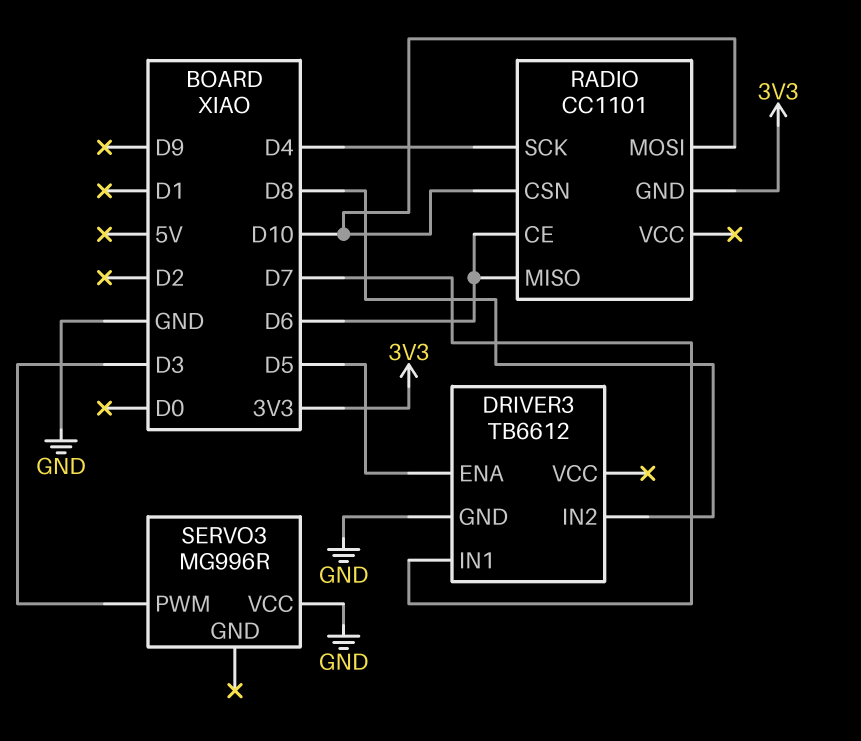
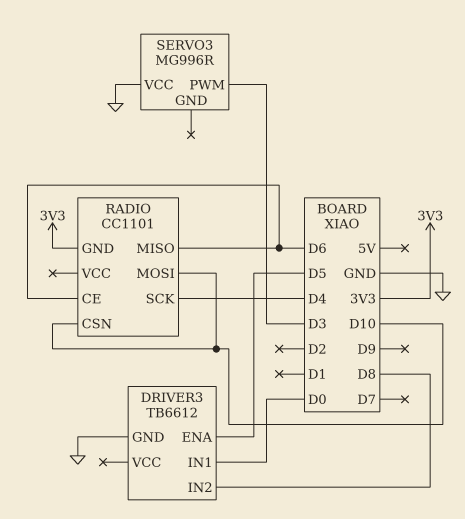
DRIVER3 pin IN1: D7 -> D0

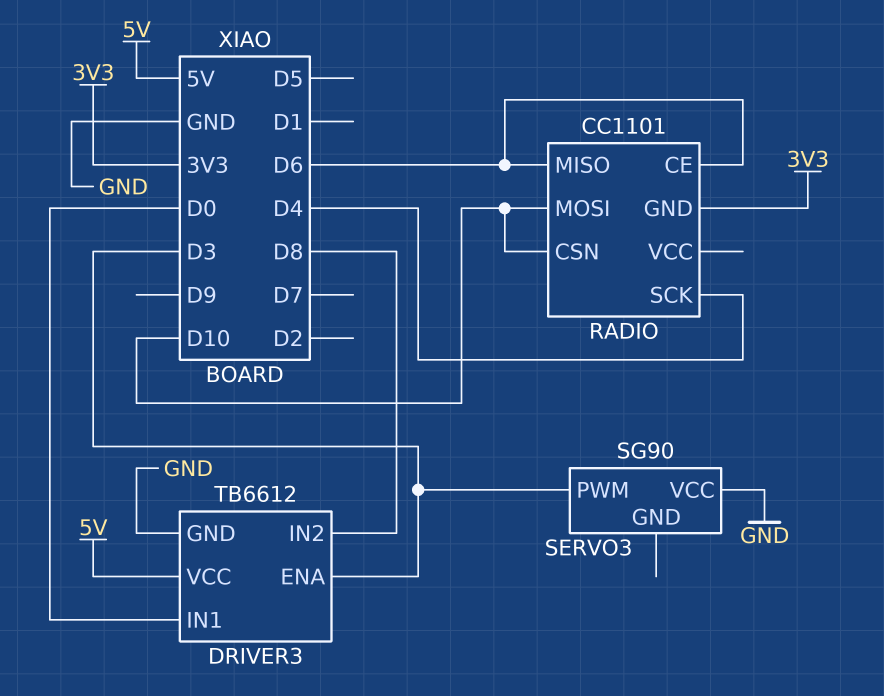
DRIVER3 pin ENA: D5 -> D3
DRIVER3 pin VCC: none -> 5V
SERVO3: MG996R -> SG90

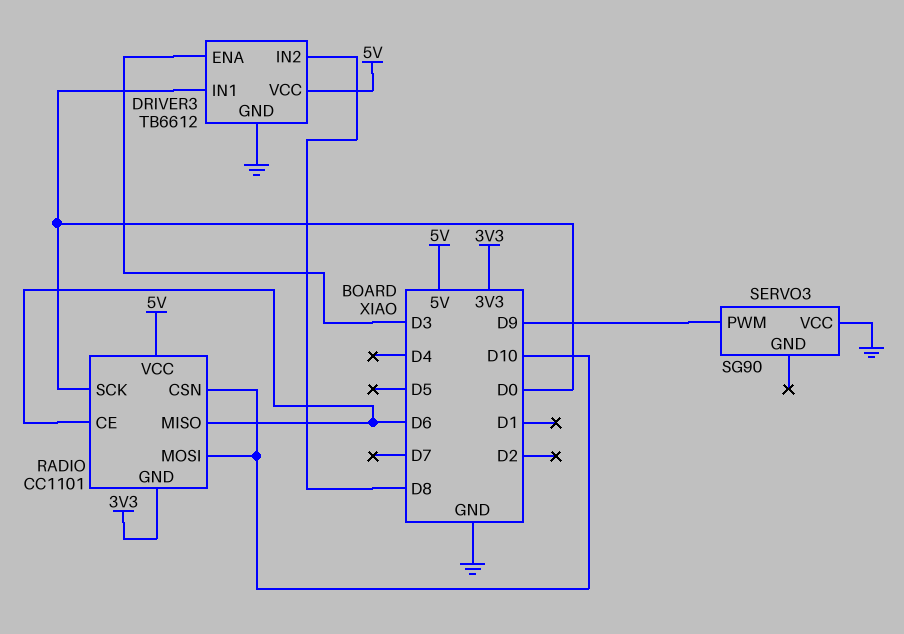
RADIO pin SCK: D4 -> D0
RADIO pin VCC: none -> 5V
SERVO3 pin PWM: D3 -> D9

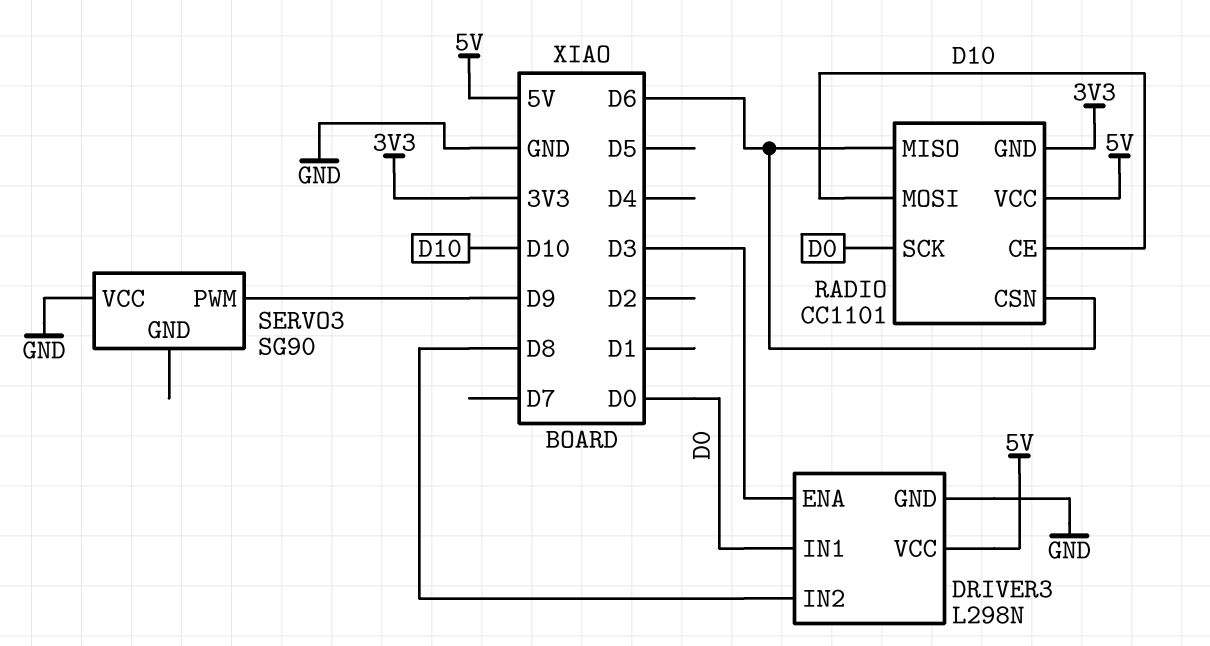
DRIVER3: TB6612 -> L298N
RADIO pin CE: D6 -> D10
RADIO pin CSN: D10 -> D6

